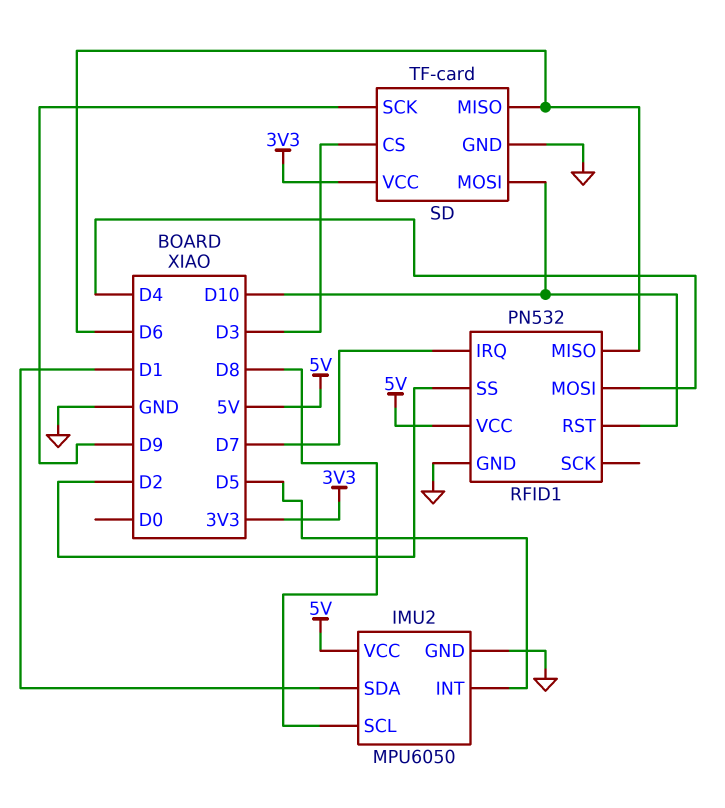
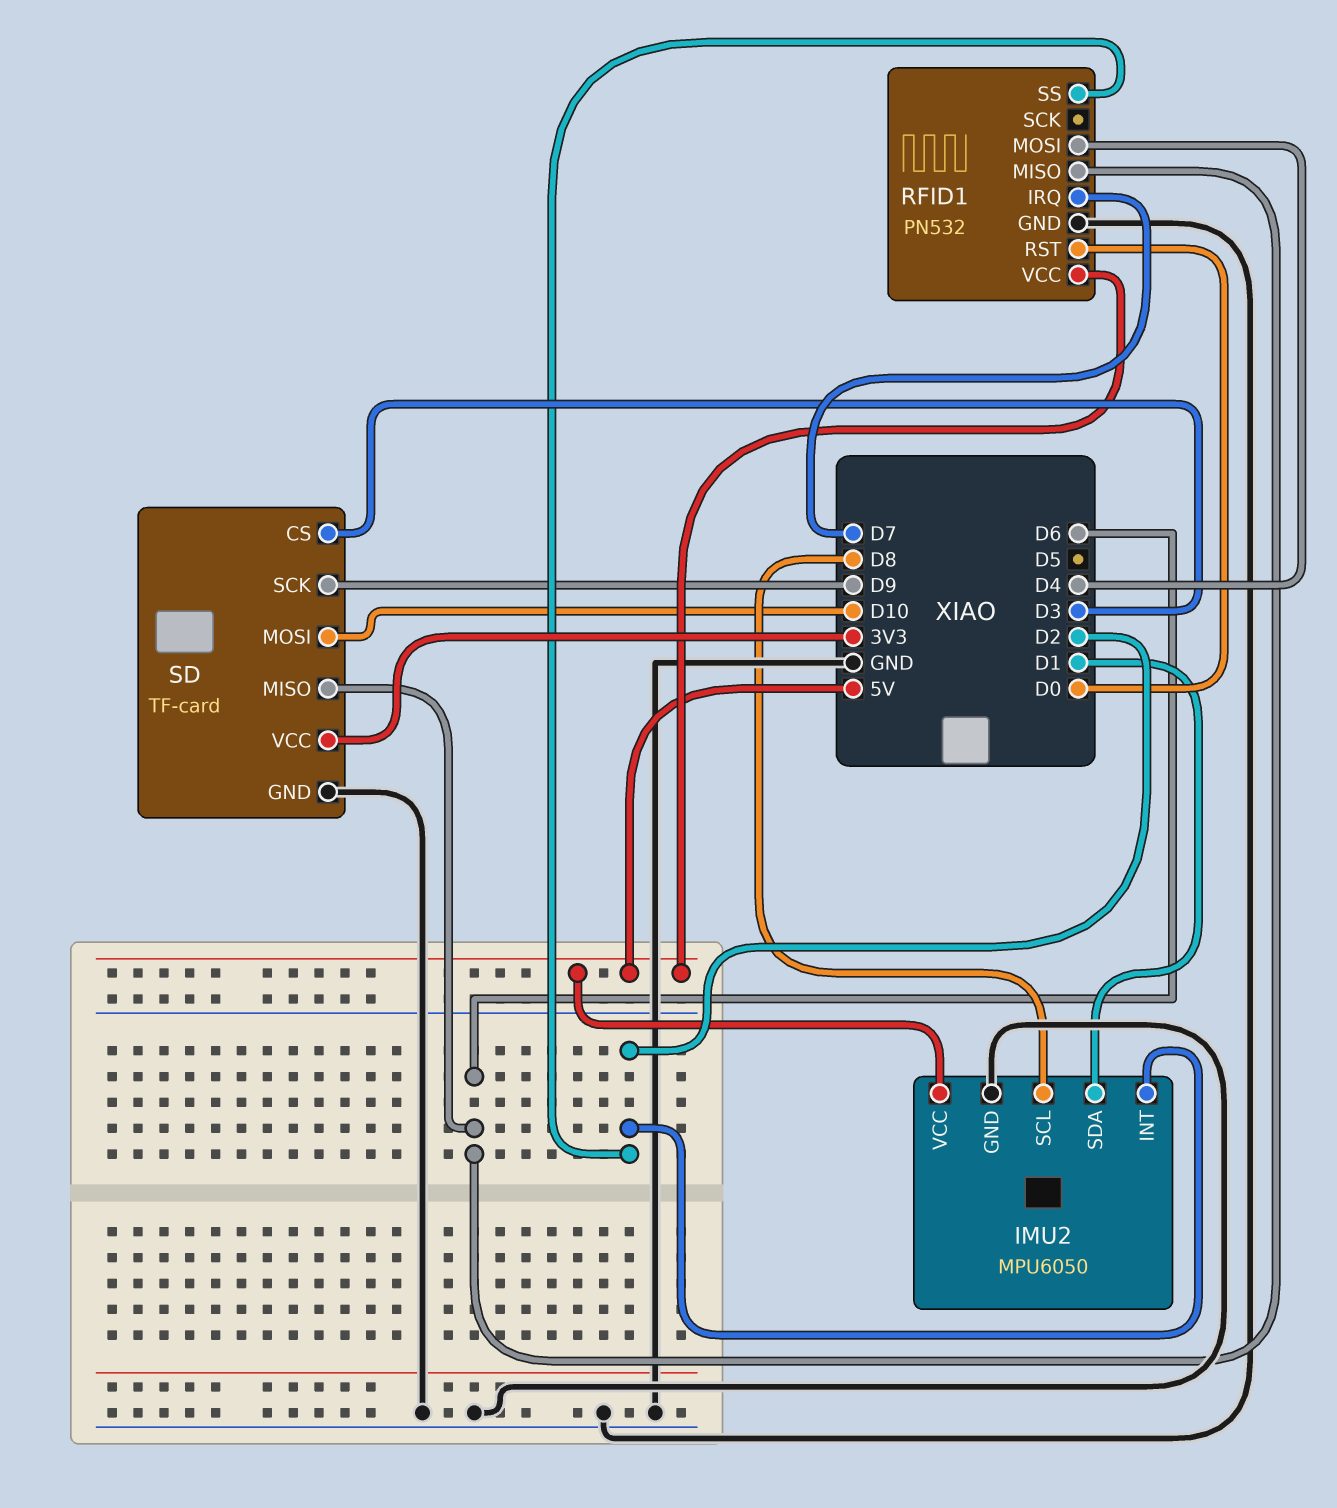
IMU2 pin INT: D5 -> D2
RFID1 pin RST: D10 -> D0

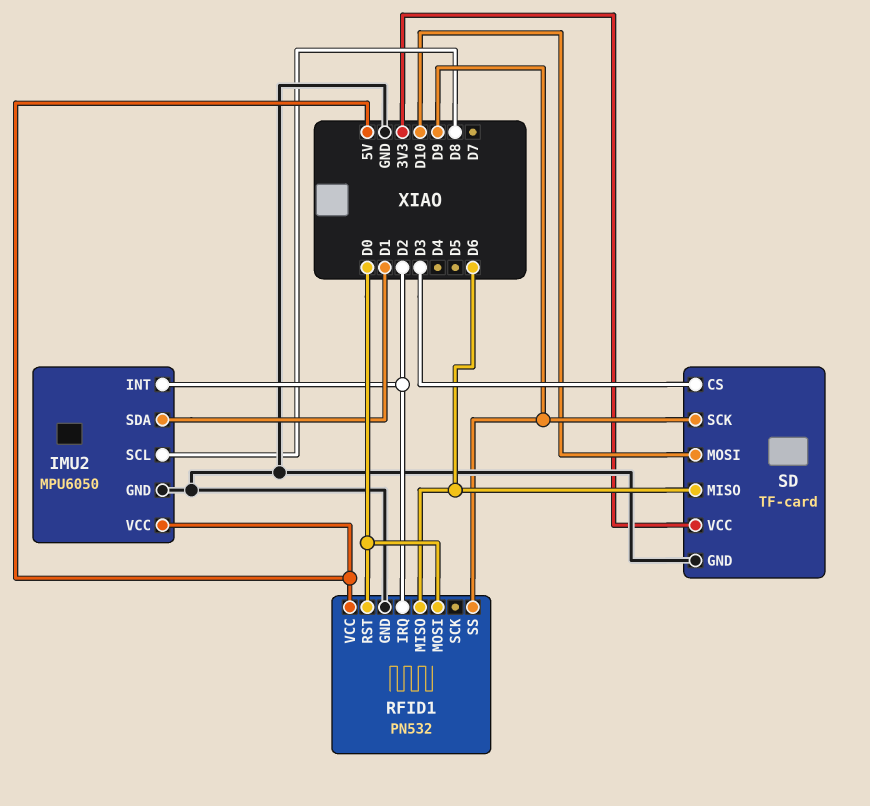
RFID1 pin IRQ: D7 -> D2
RFID1 pin MOSI: D4 -> D0
RFID1 pin SS: D2 -> D9

